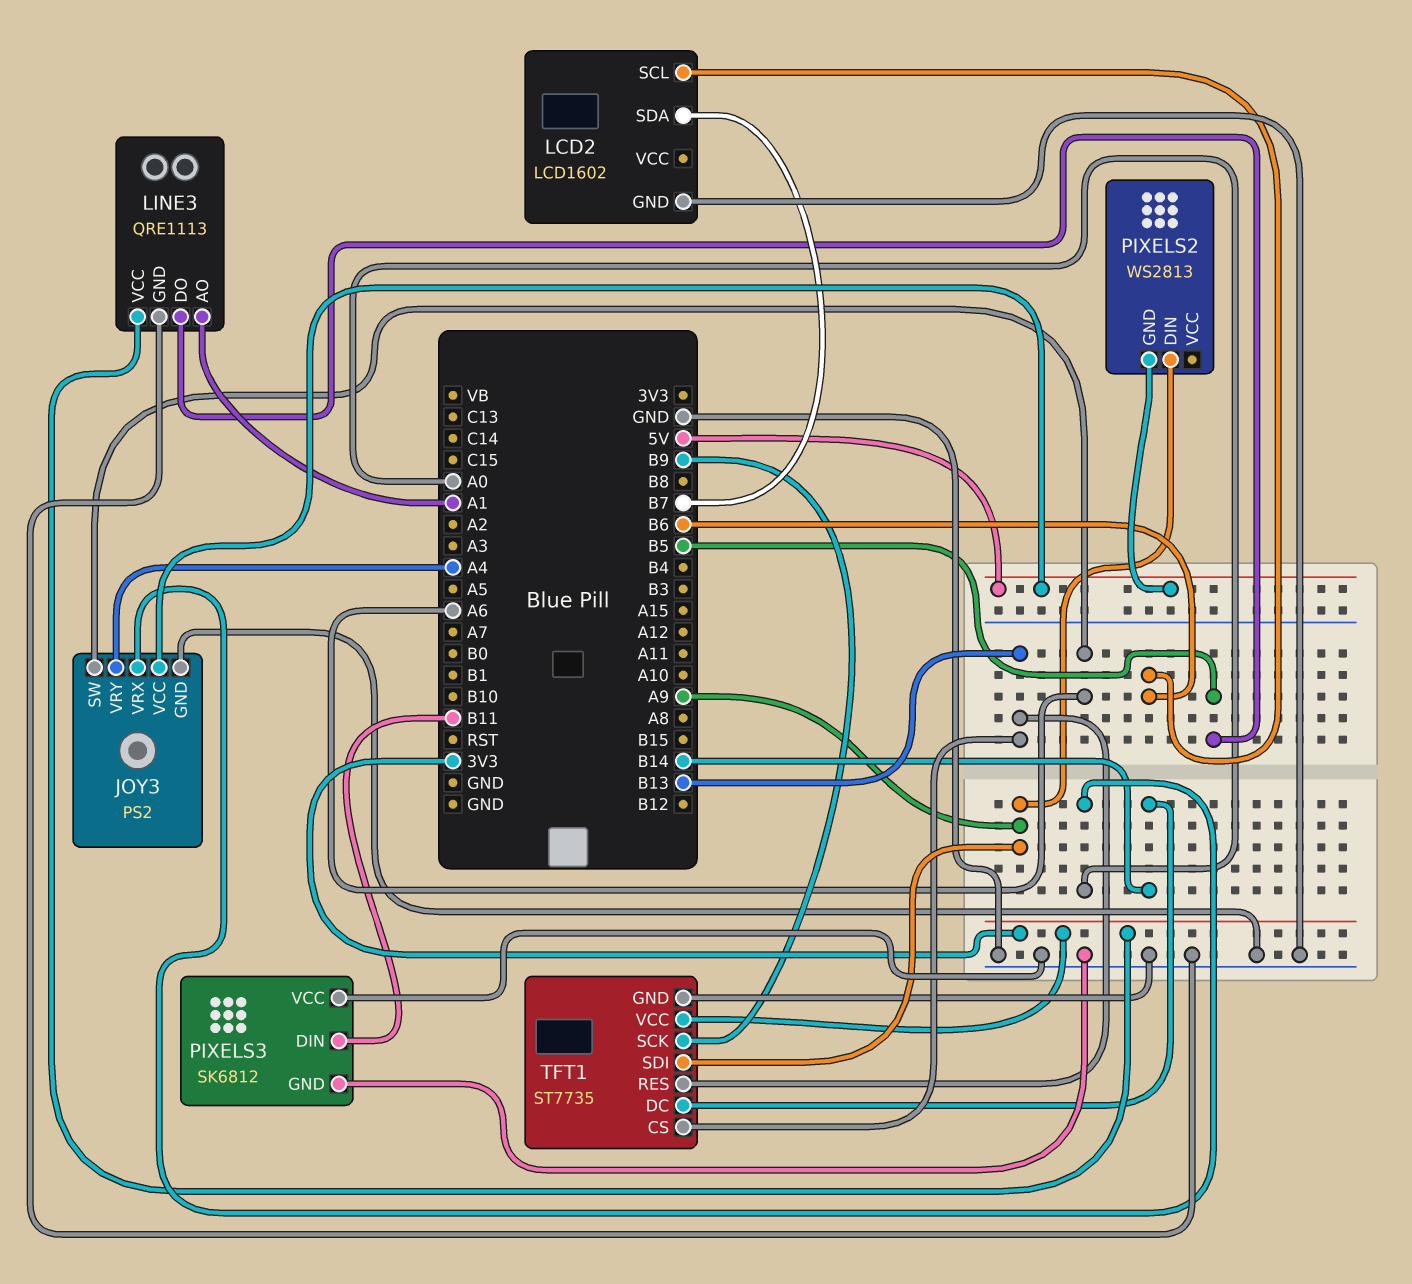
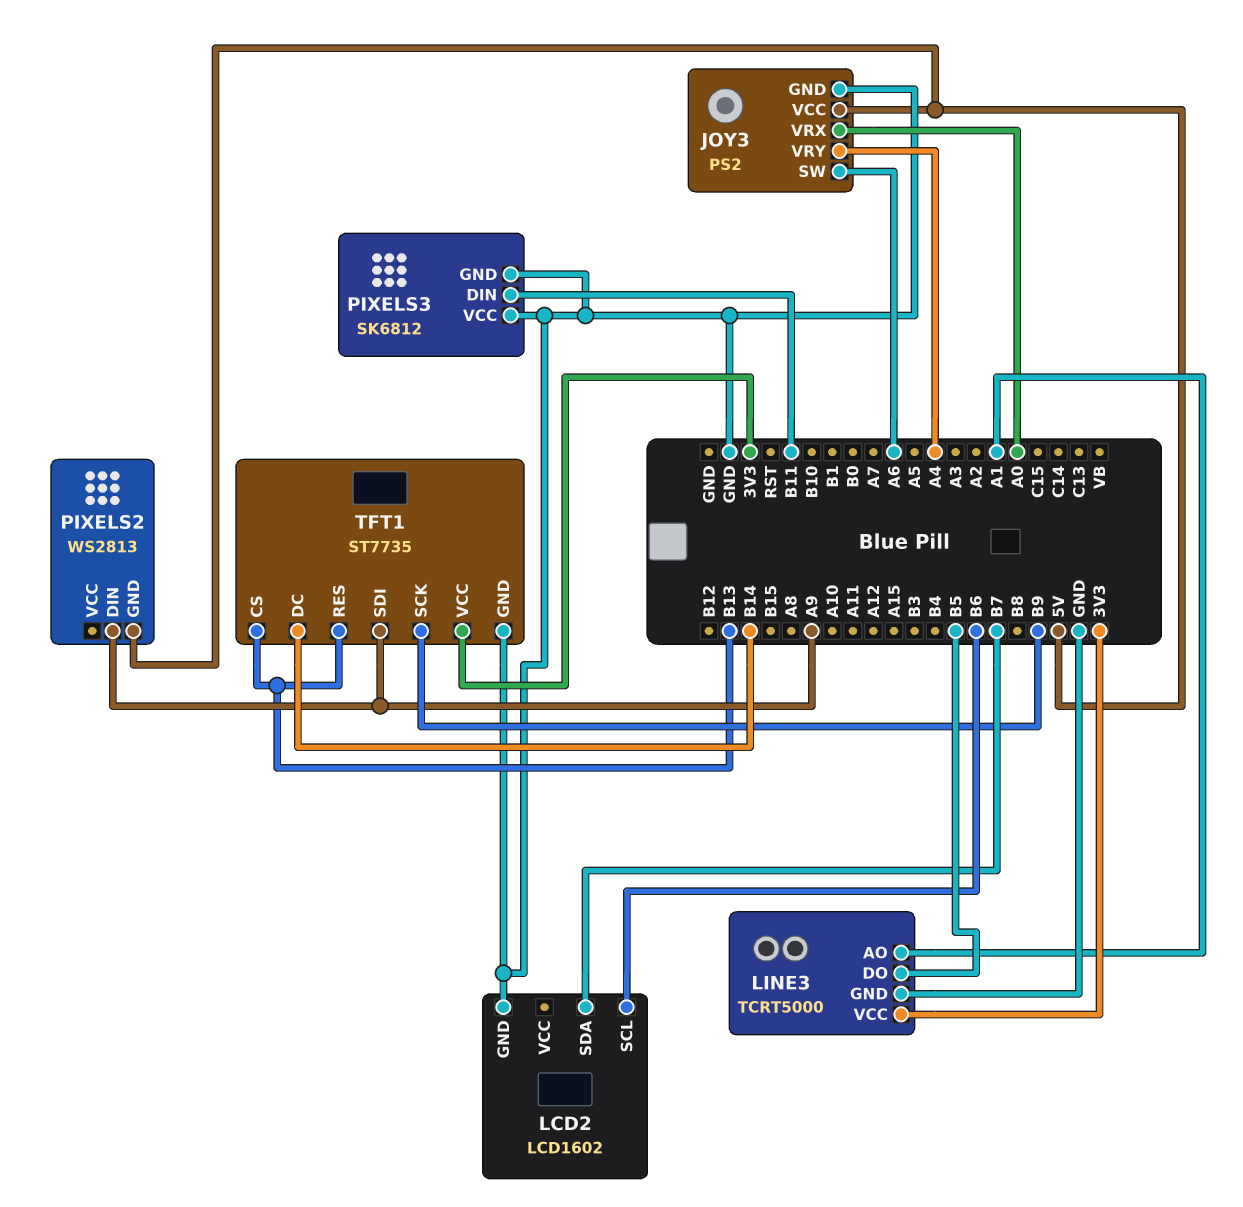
LINE3: QRE1113 -> TCRT5000

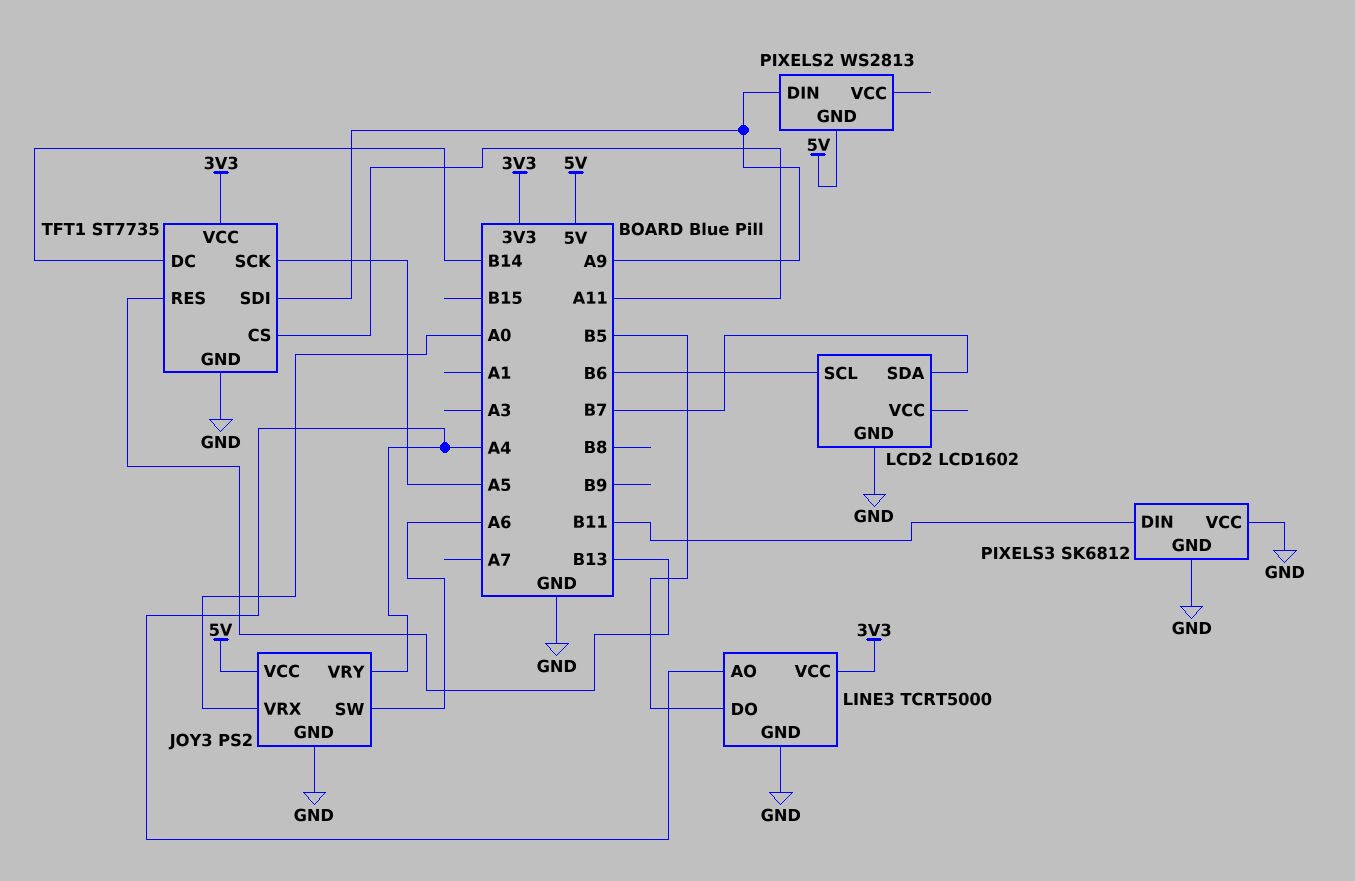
LINE3 pin AO: A1 -> A4
TFT1 pin CS: B13 -> A11
TFT1 pin SCK: B9 -> A5

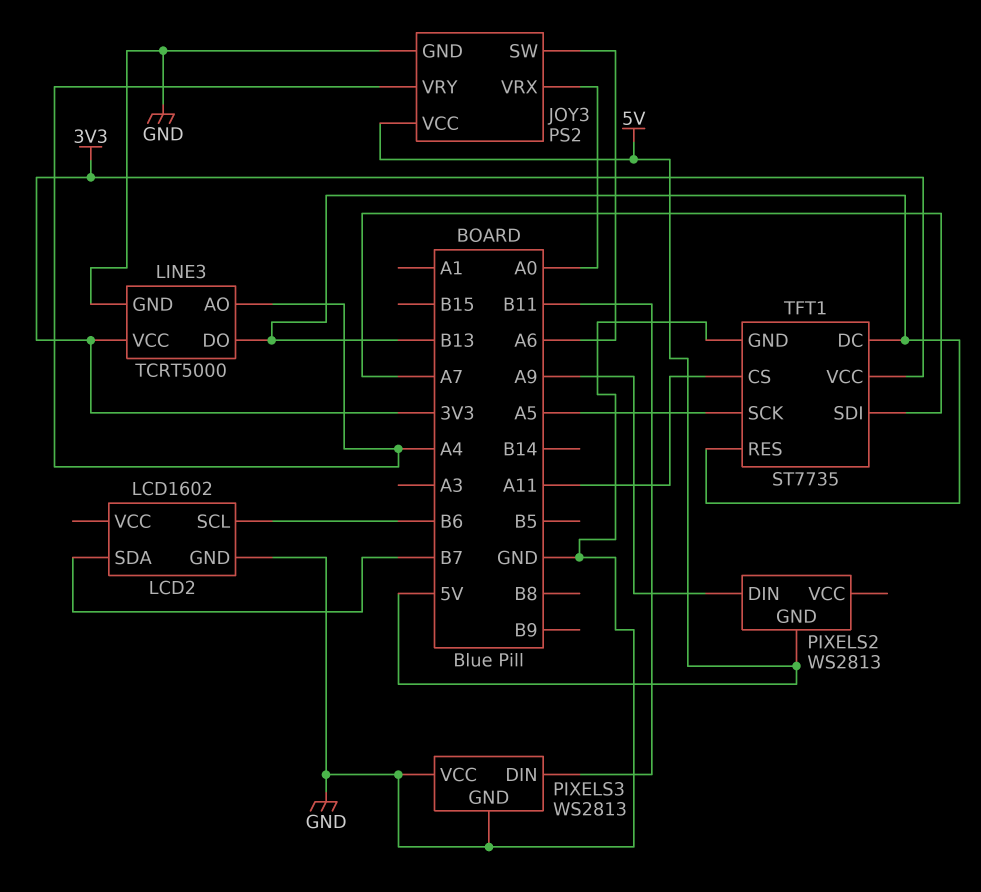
LINE3 pin DO: B5 -> B13
PIXELS3: SK6812 -> WS2813
TFT1 pin DC: B14 -> B13
TFT1 pin SDI: A9 -> A7

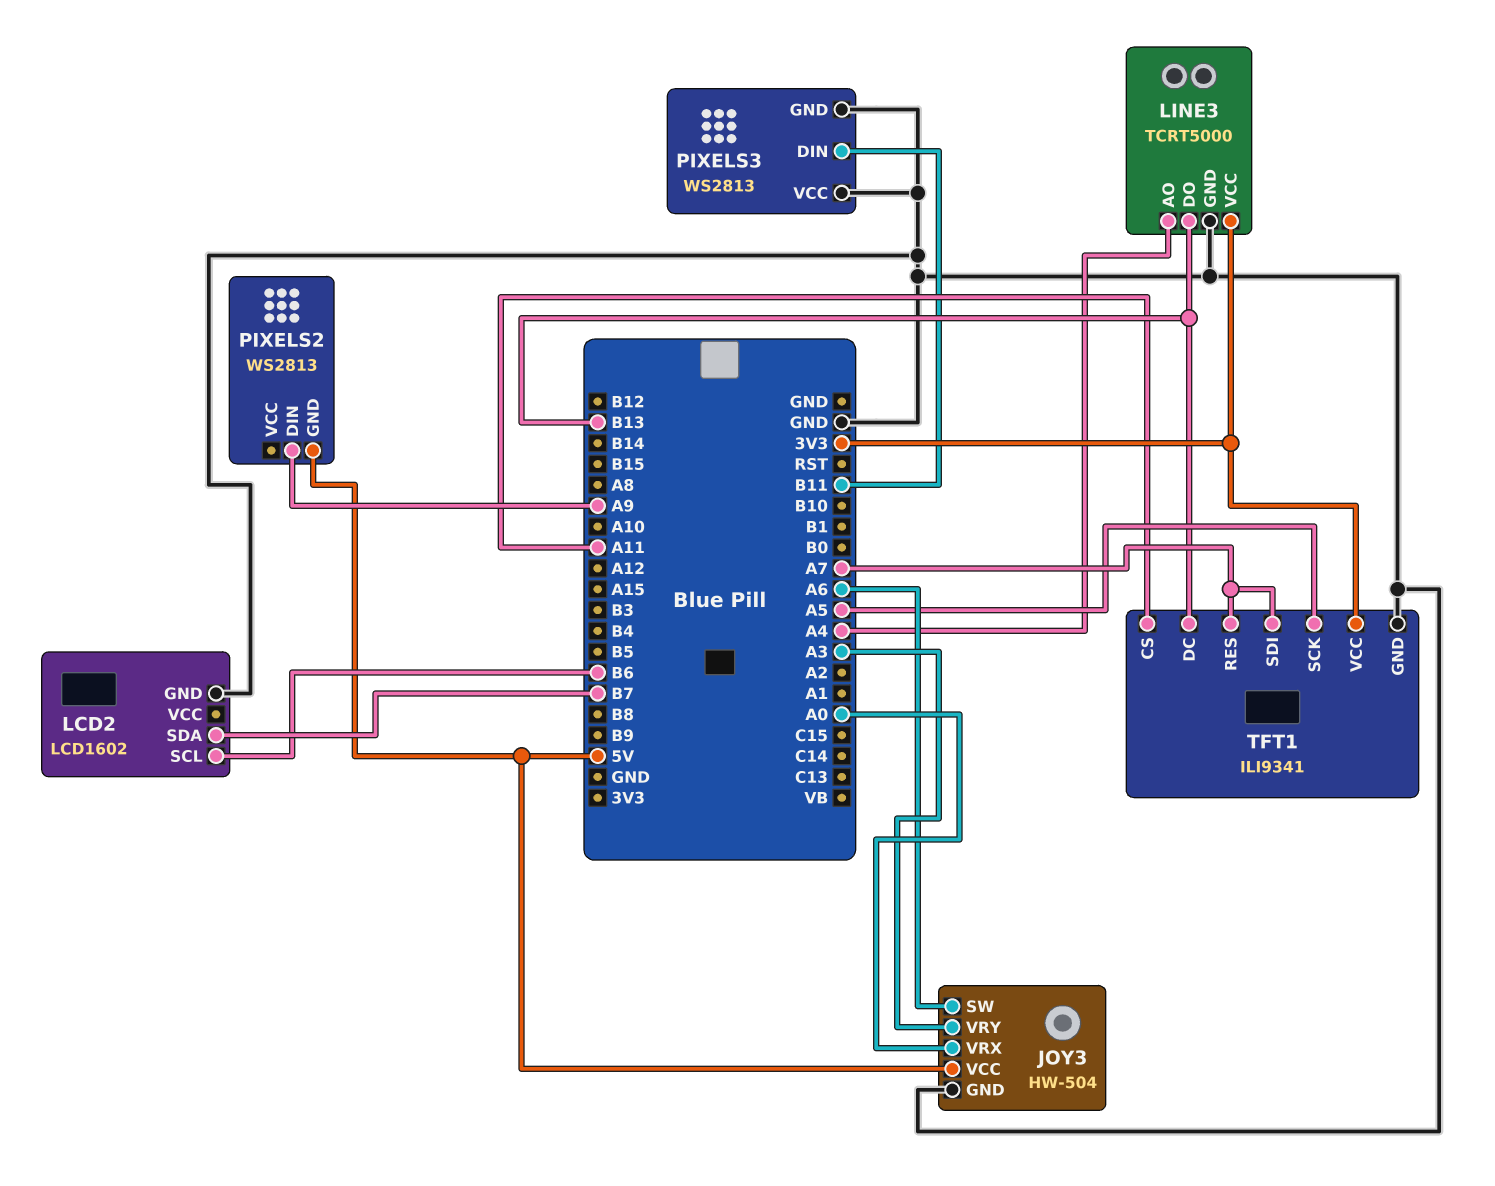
JOY3: PS2 -> HW-504
JOY3 pin VRY: A4 -> A3
TFT1: ST7735 -> ILI9341
TFT1 pin RES: B13 -> A7

